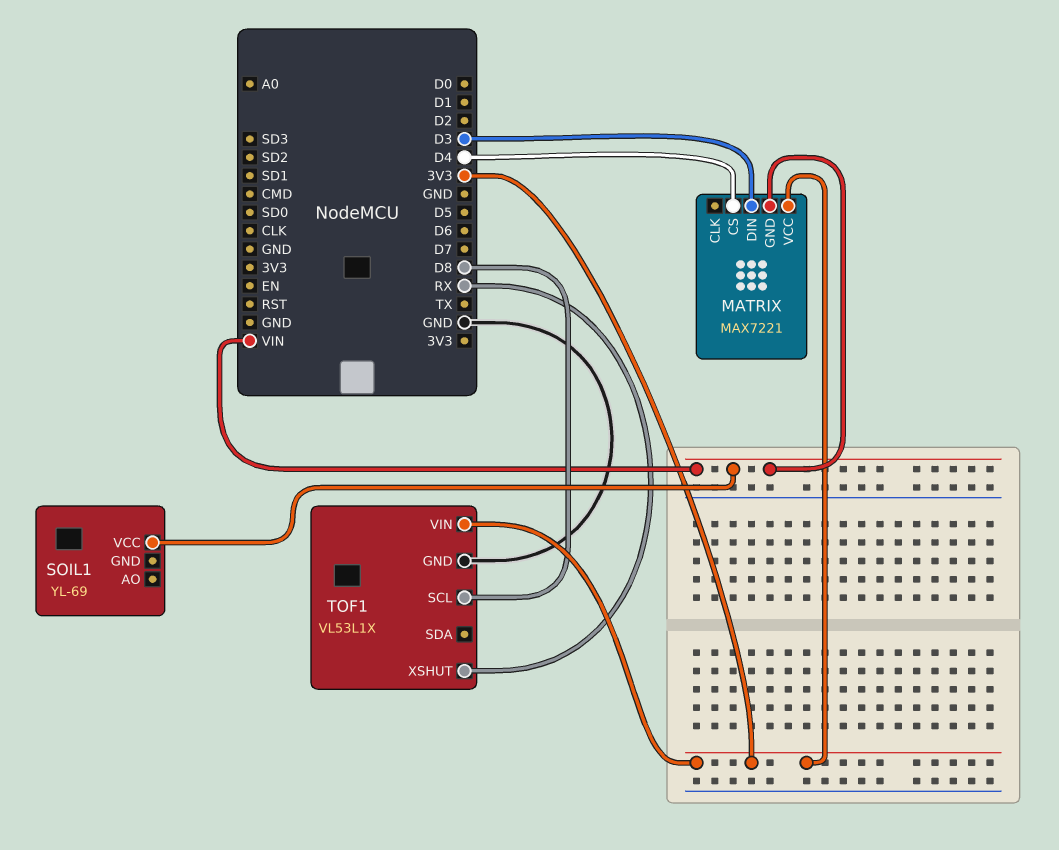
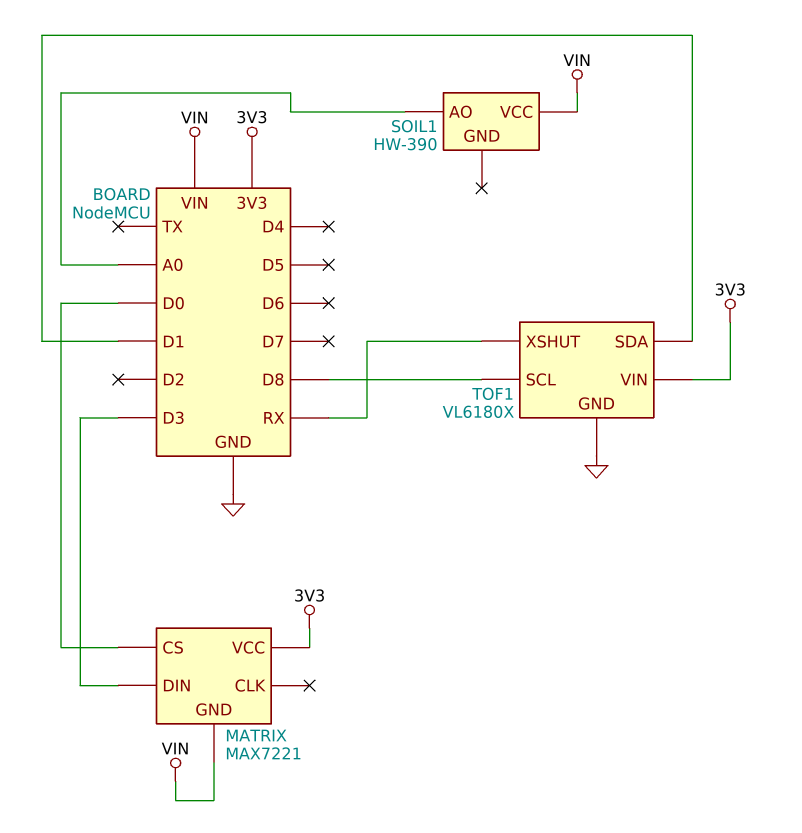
MATRIX pin CS: D4 -> D0
SOIL1: YL-69 -> HW-390
SOIL1 pin AO: none -> A0
TOF1: VL53L1X -> VL6180X
TOF1 pin SDA: none -> D1

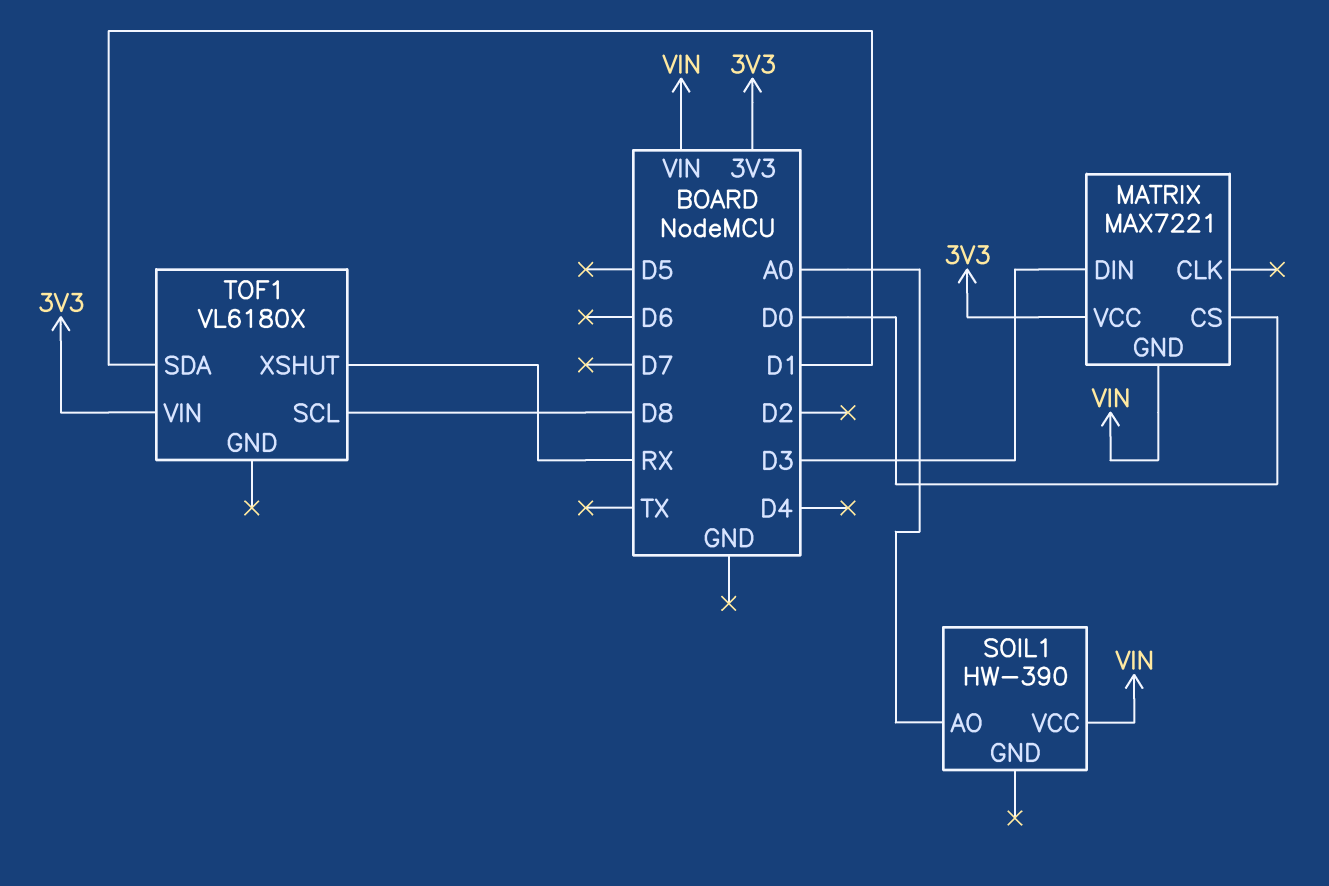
TOF1 pin GND: GND -> none

